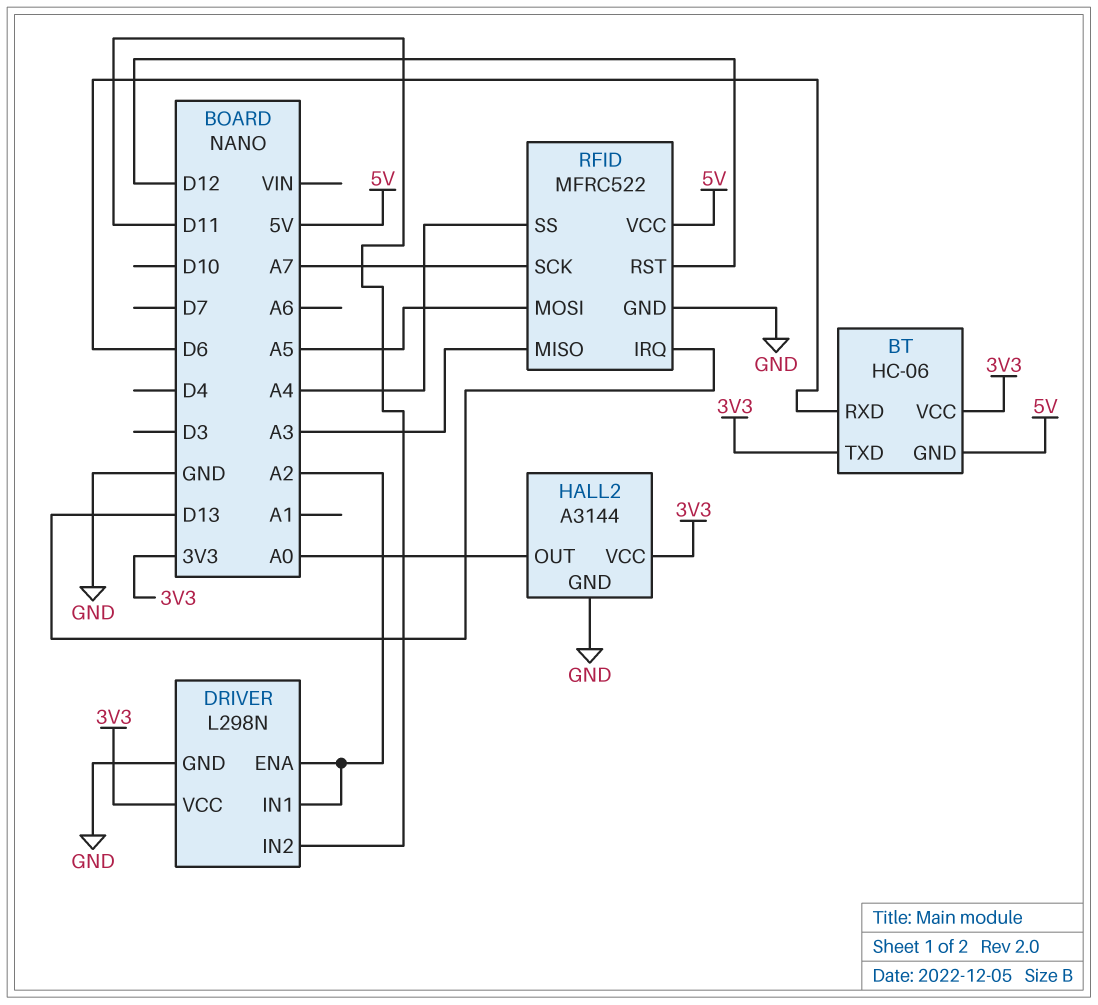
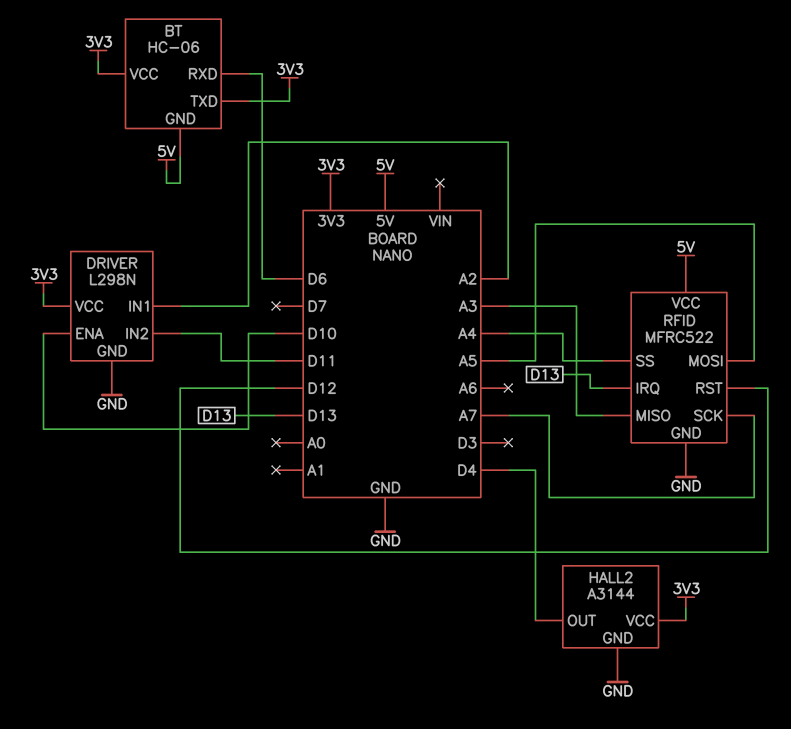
DRIVER pin ENA: A2 -> D10
HALL2 pin OUT: A0 -> D4

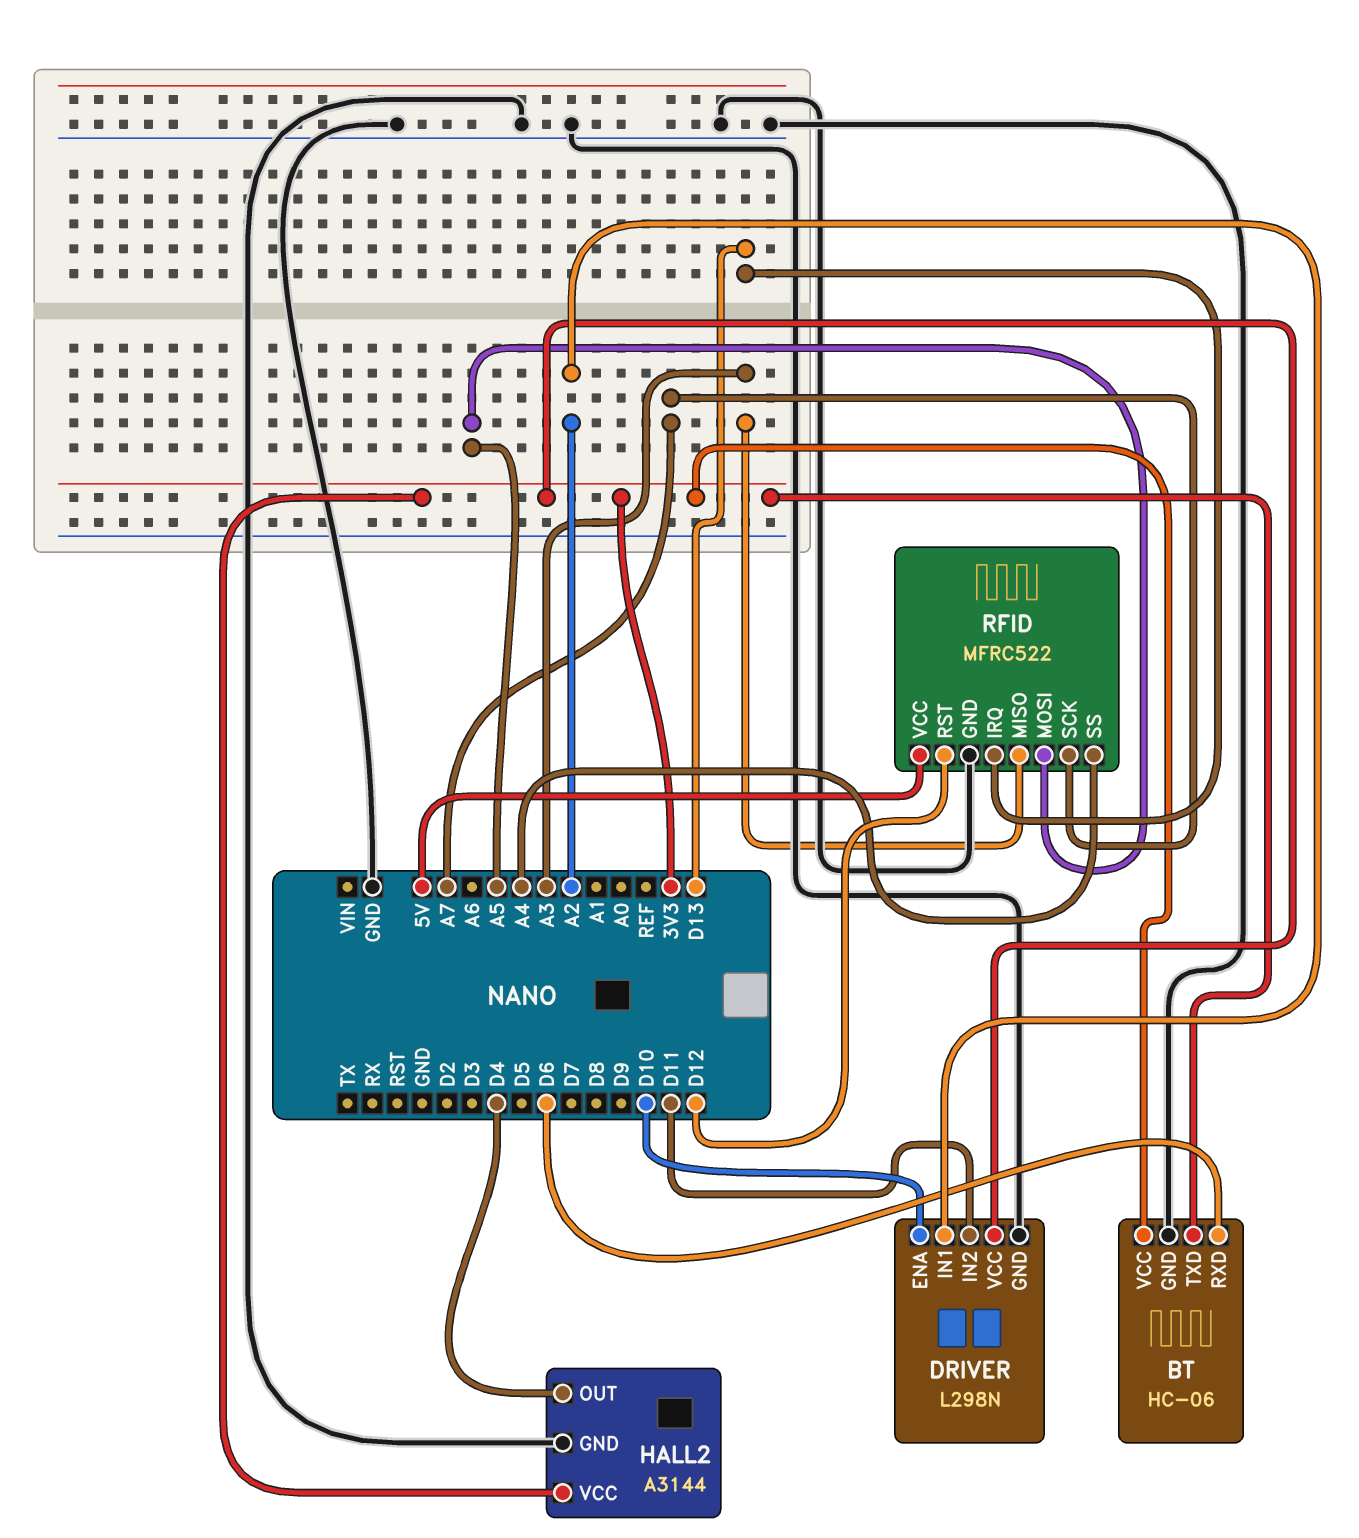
BT pin GND: 5V -> GND

